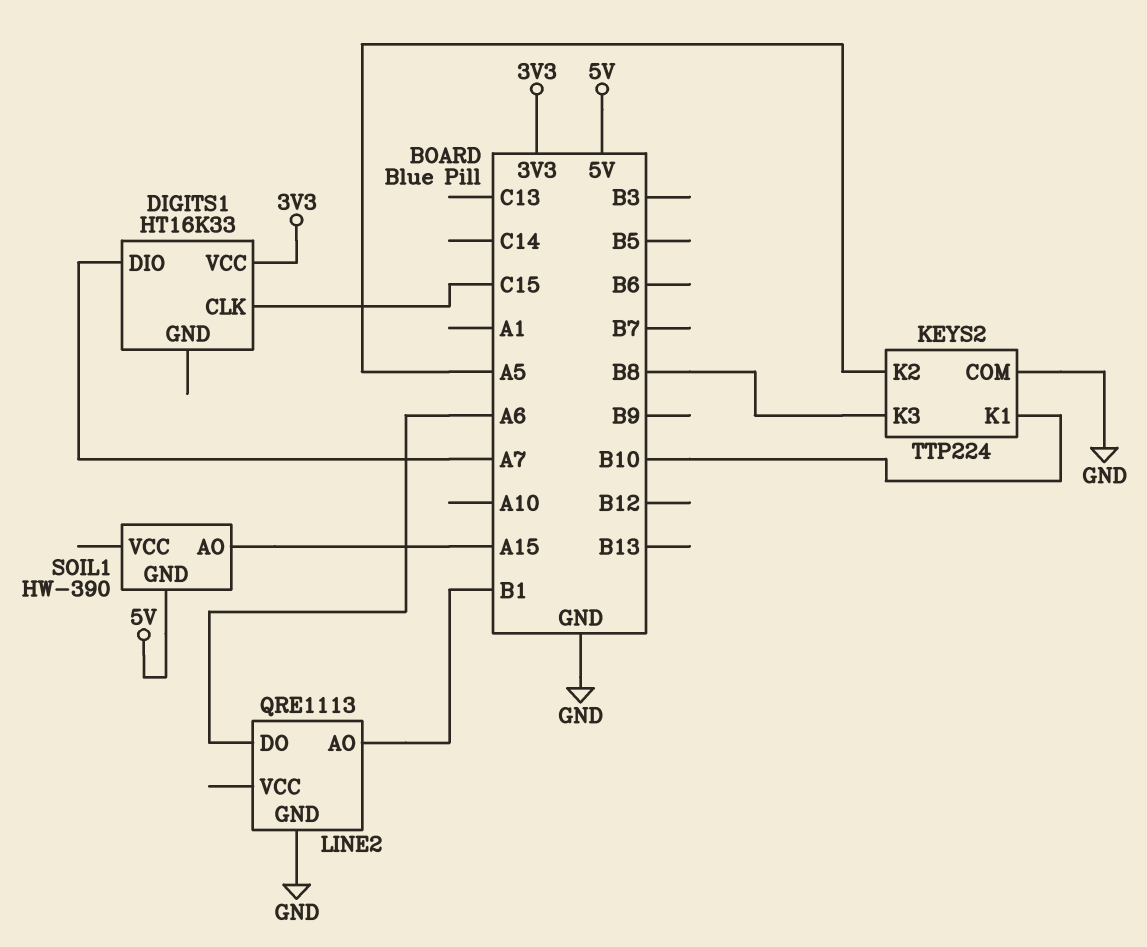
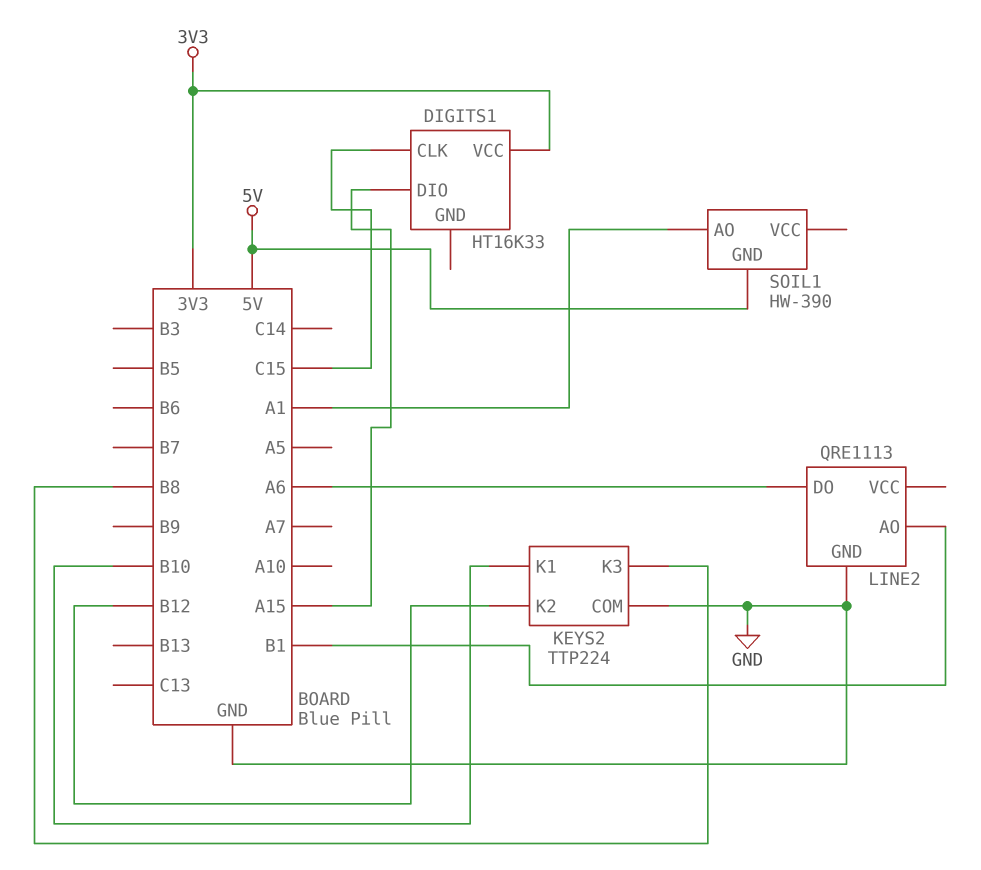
DIGITS1 pin DIO: A7 -> A15
KEYS2 pin K2: A5 -> B12
SOIL1 pin AO: A15 -> A1

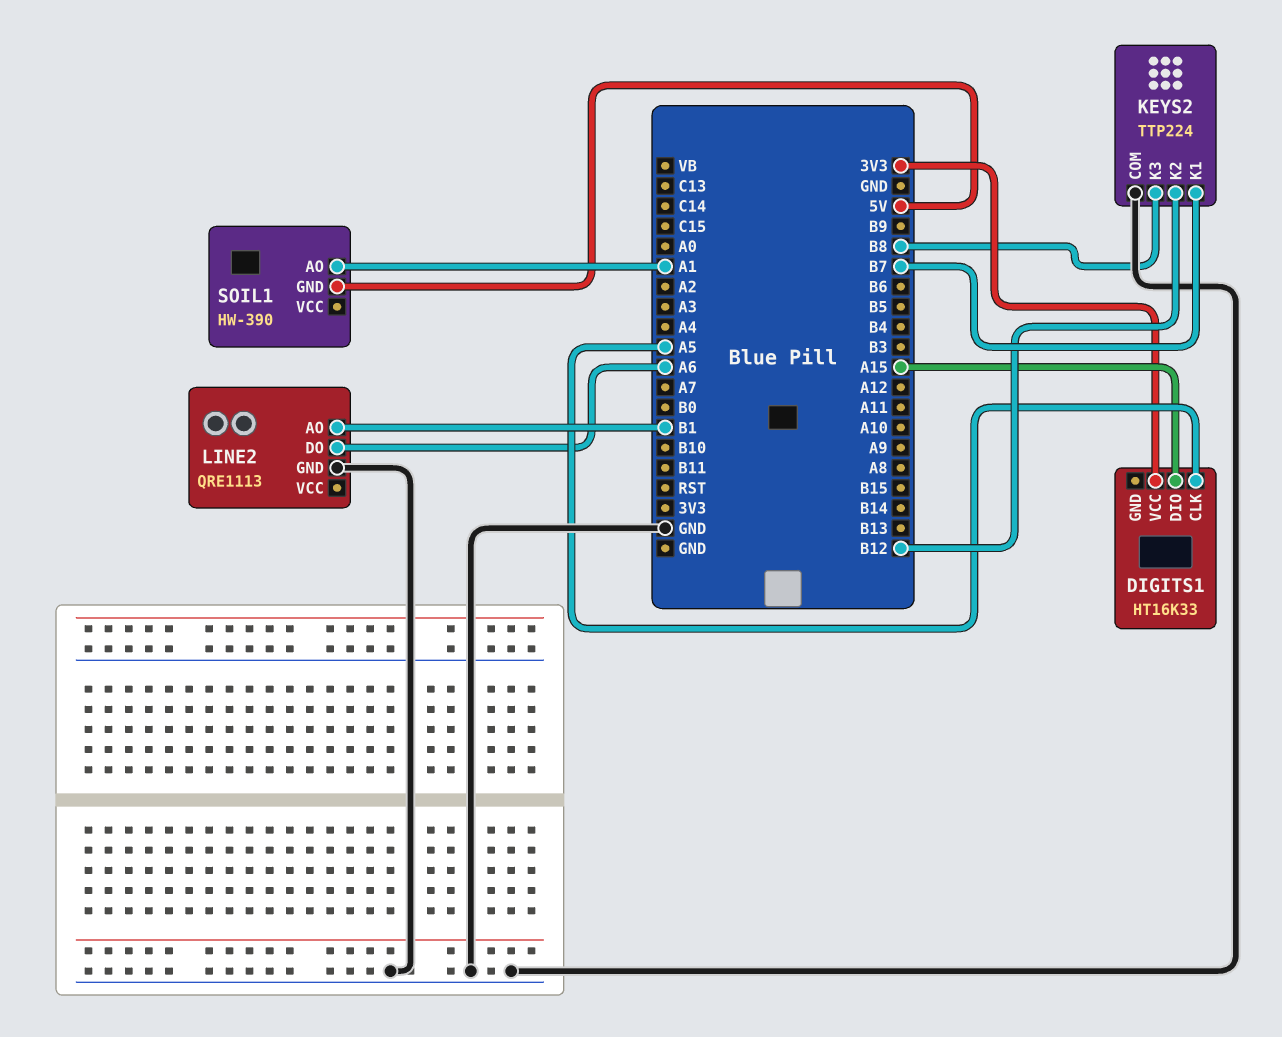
DIGITS1 pin CLK: C15 -> A5
KEYS2 pin K1: B10 -> B7

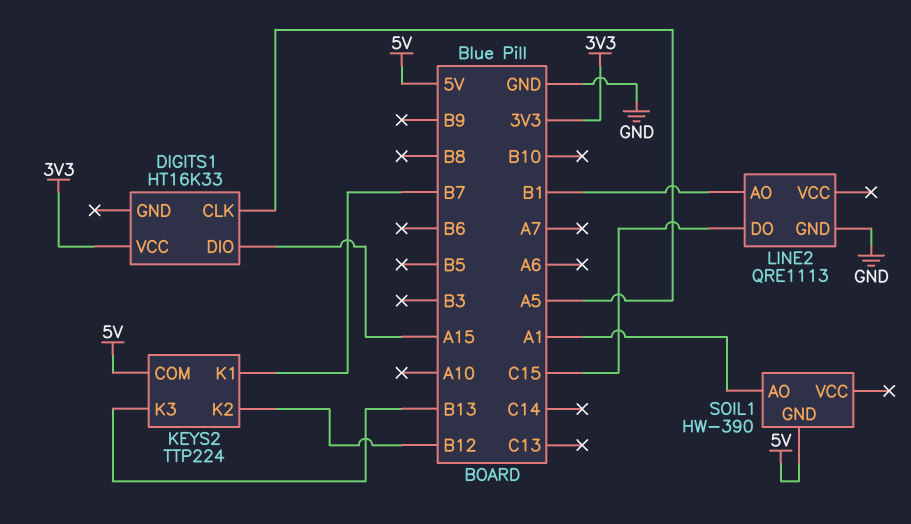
KEYS2 pin COM: GND -> 5V
KEYS2 pin K3: B8 -> B13
LINE2 pin DO: A6 -> C15

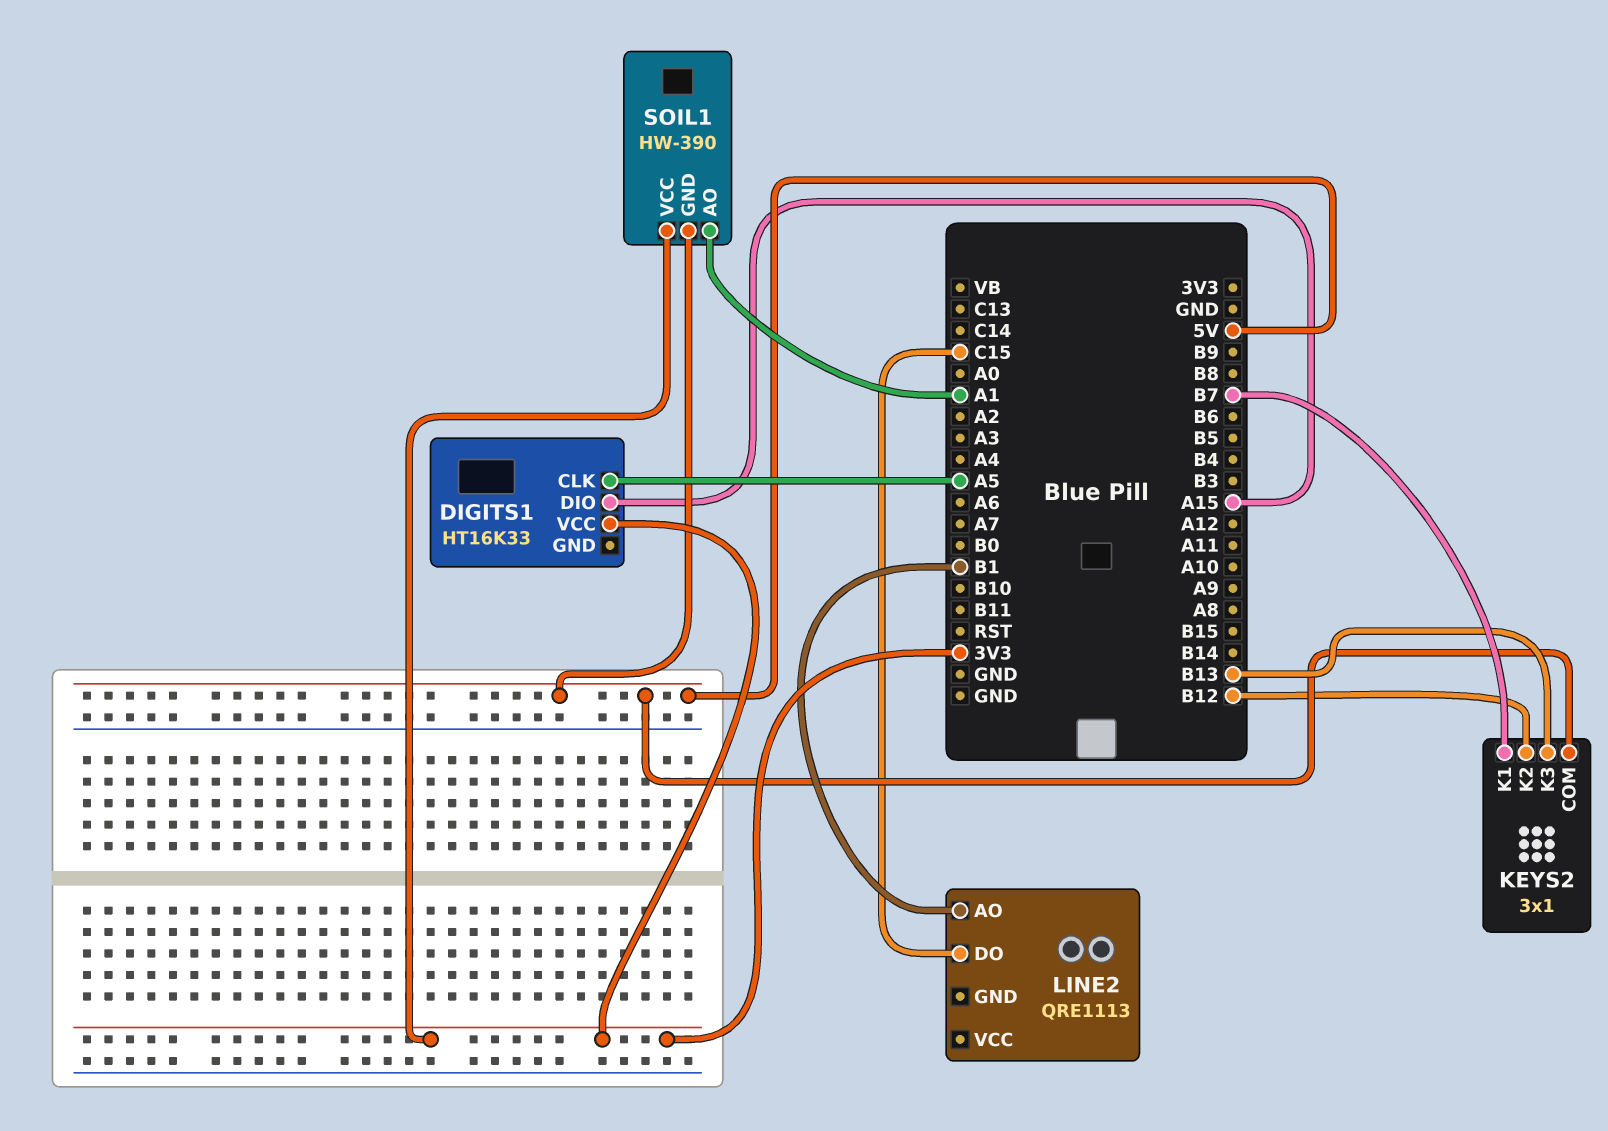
KEYS2: TTP224 -> 3x1
LINE2 pin GND: GND -> none
SOIL1 pin VCC: none -> 3V3

